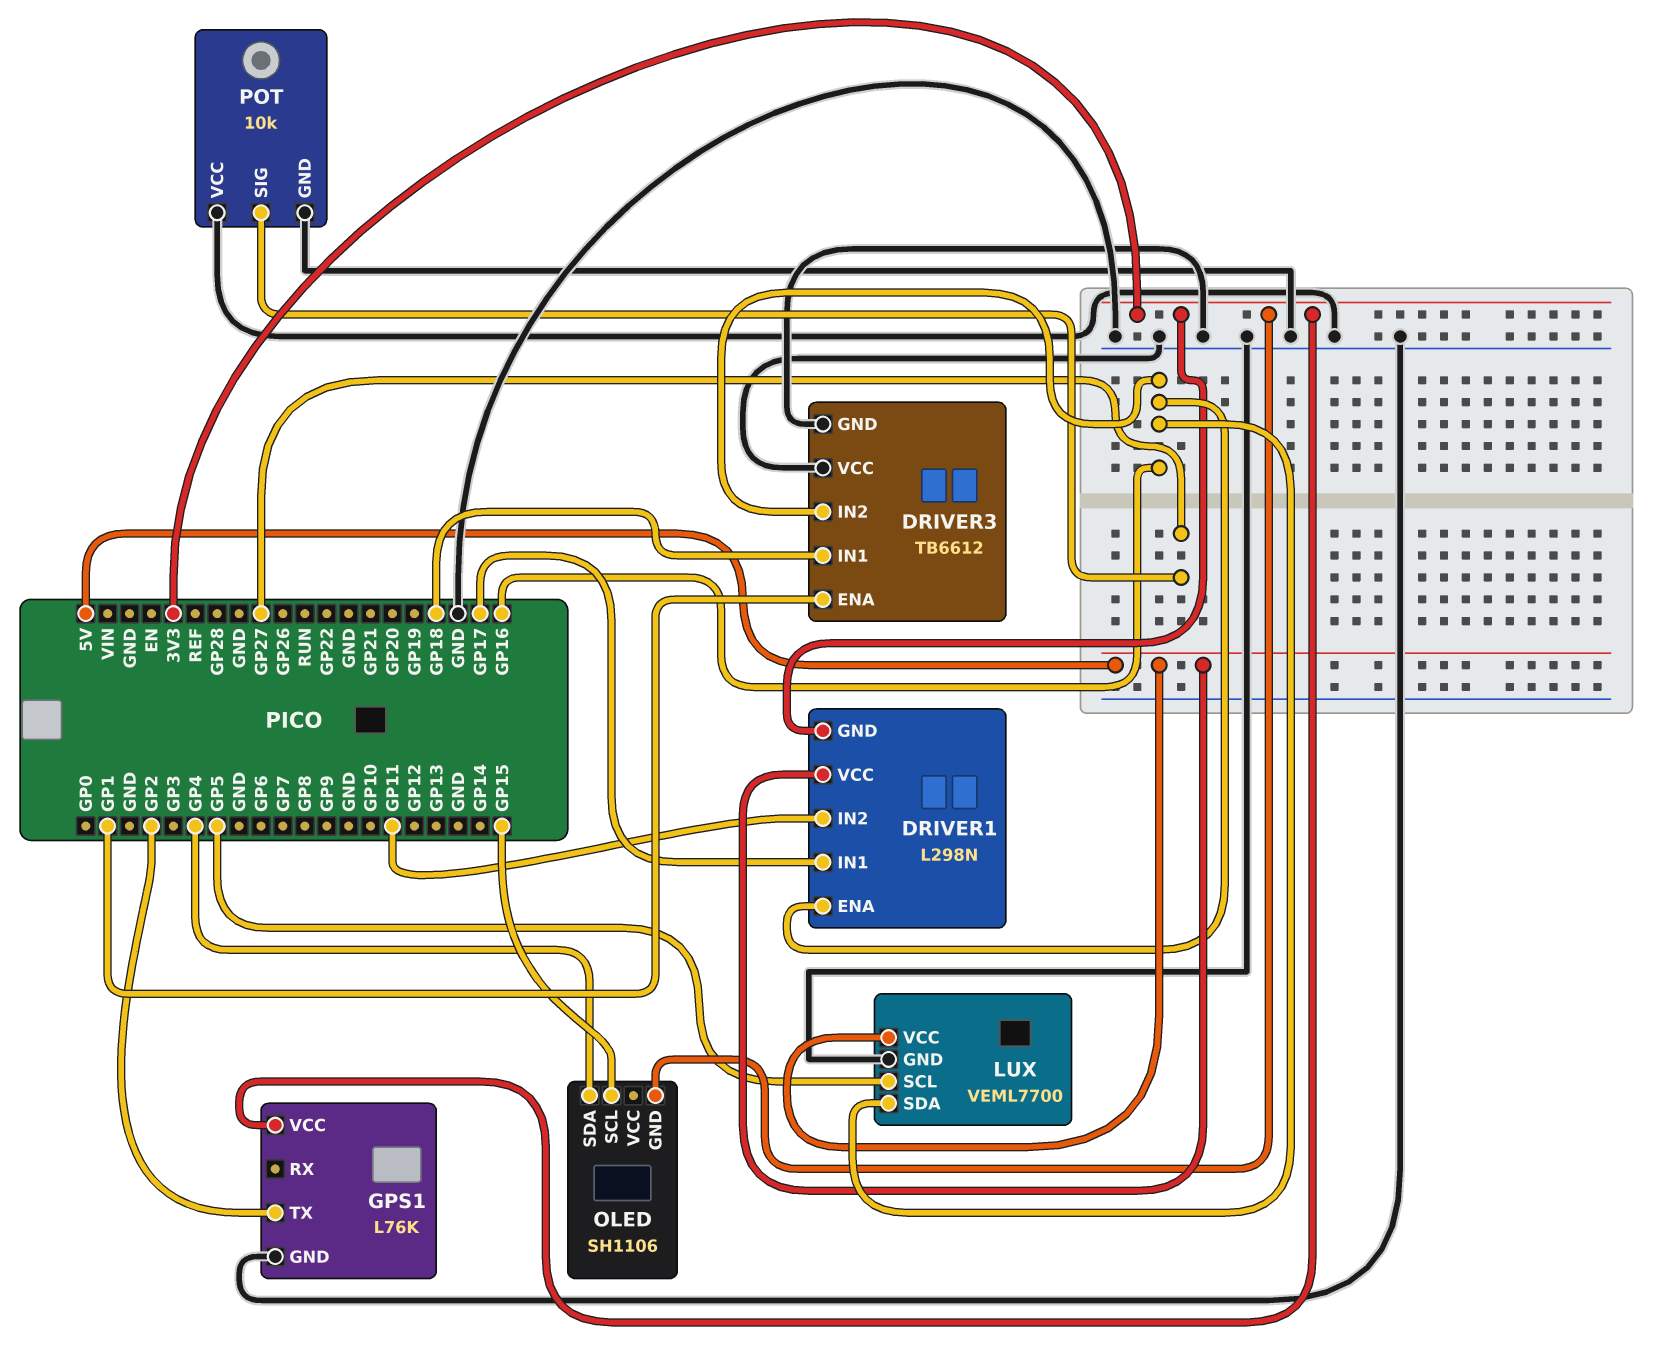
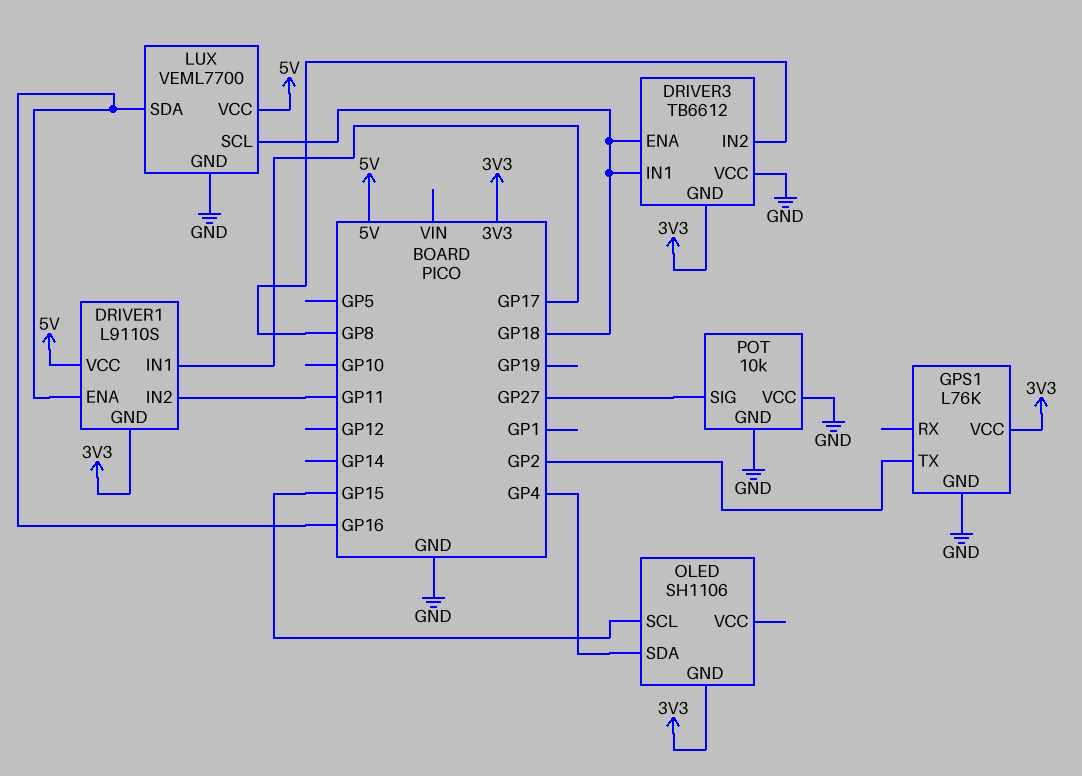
DRIVER1: L298N -> L9110S
DRIVER3 pin ENA: GP1 -> GP18
DRIVER3 pin GND: GND -> 3V3
DRIVER3 pin IN2: GP16 -> GP8
LUX pin SCL: GP5 -> GP18

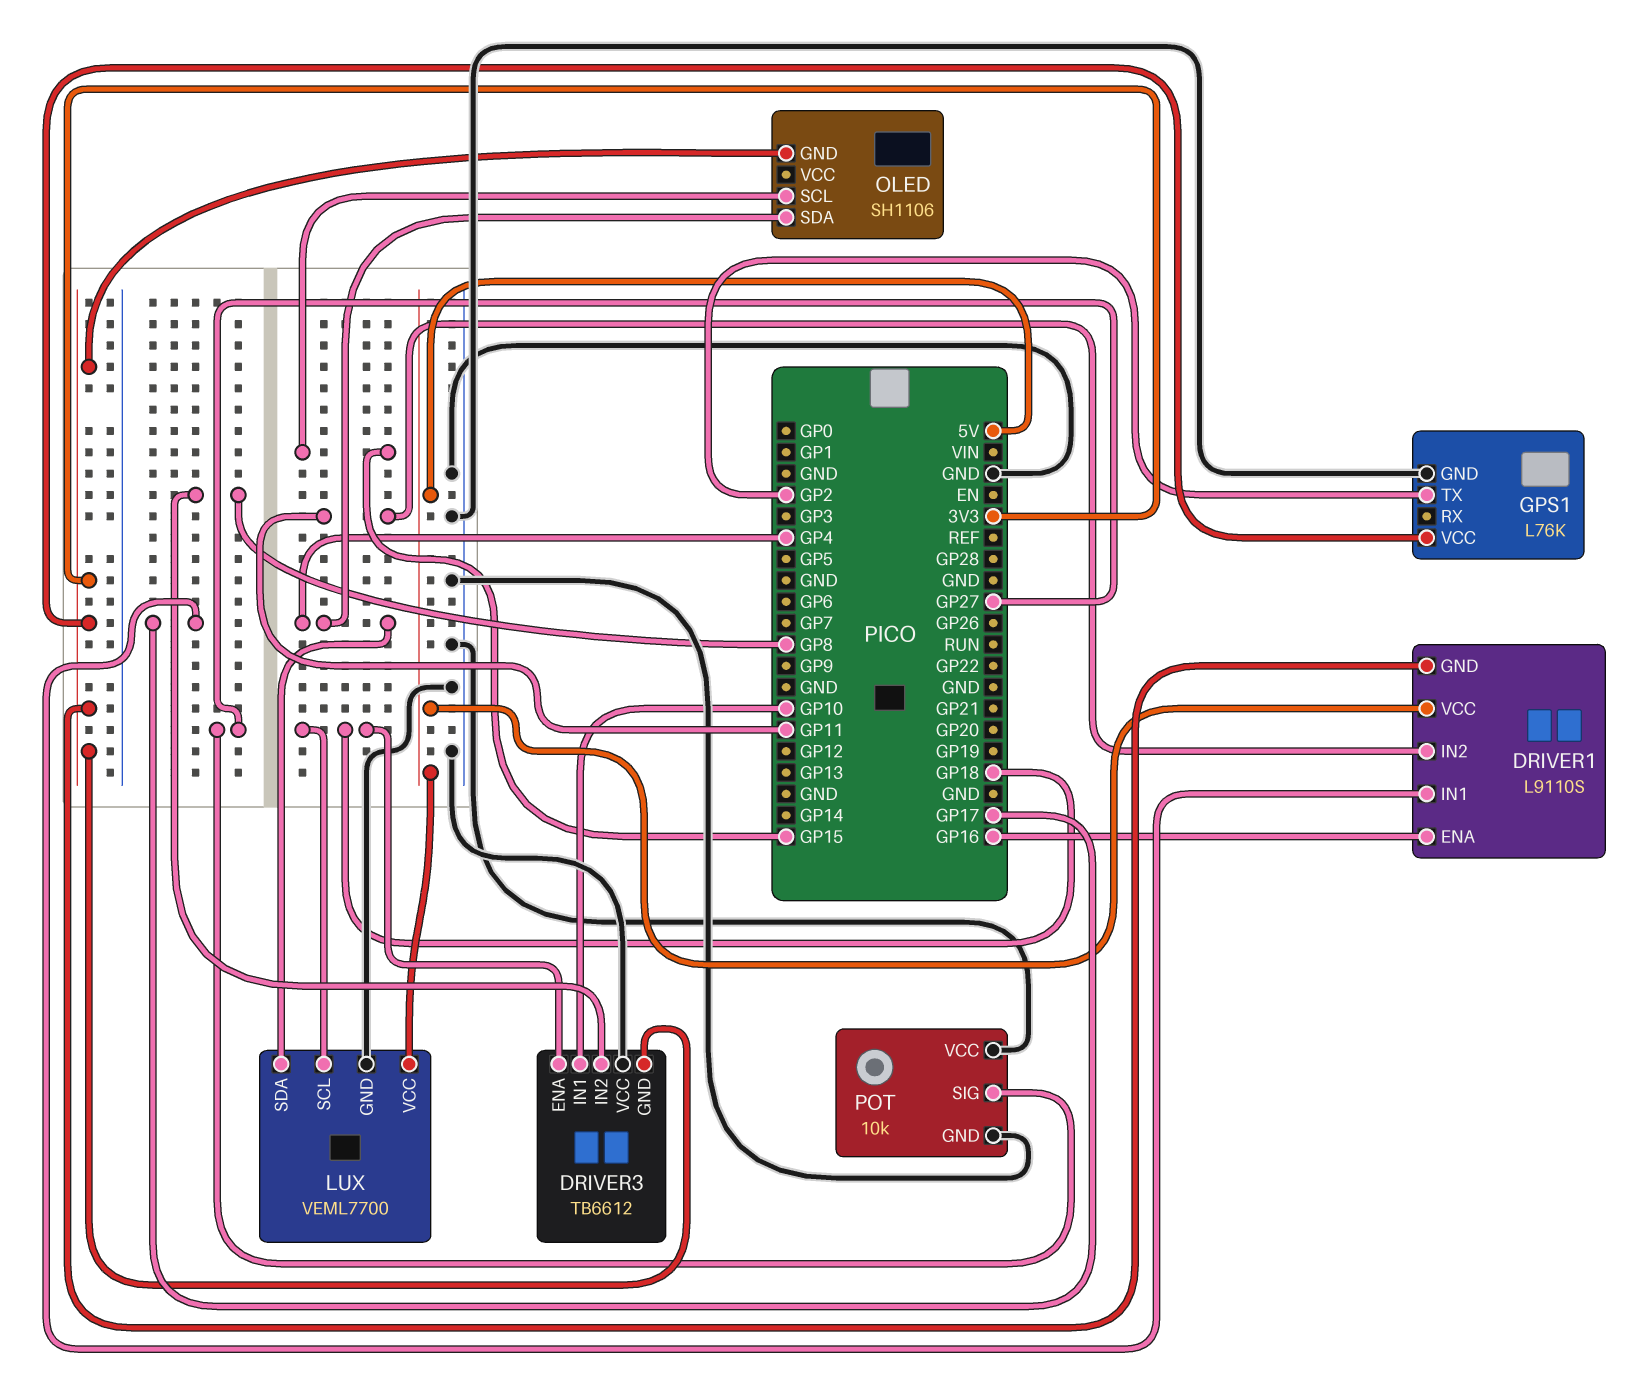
DRIVER3 pin IN1: GP18 -> GP10
LUX pin SDA: GP16 -> GP4

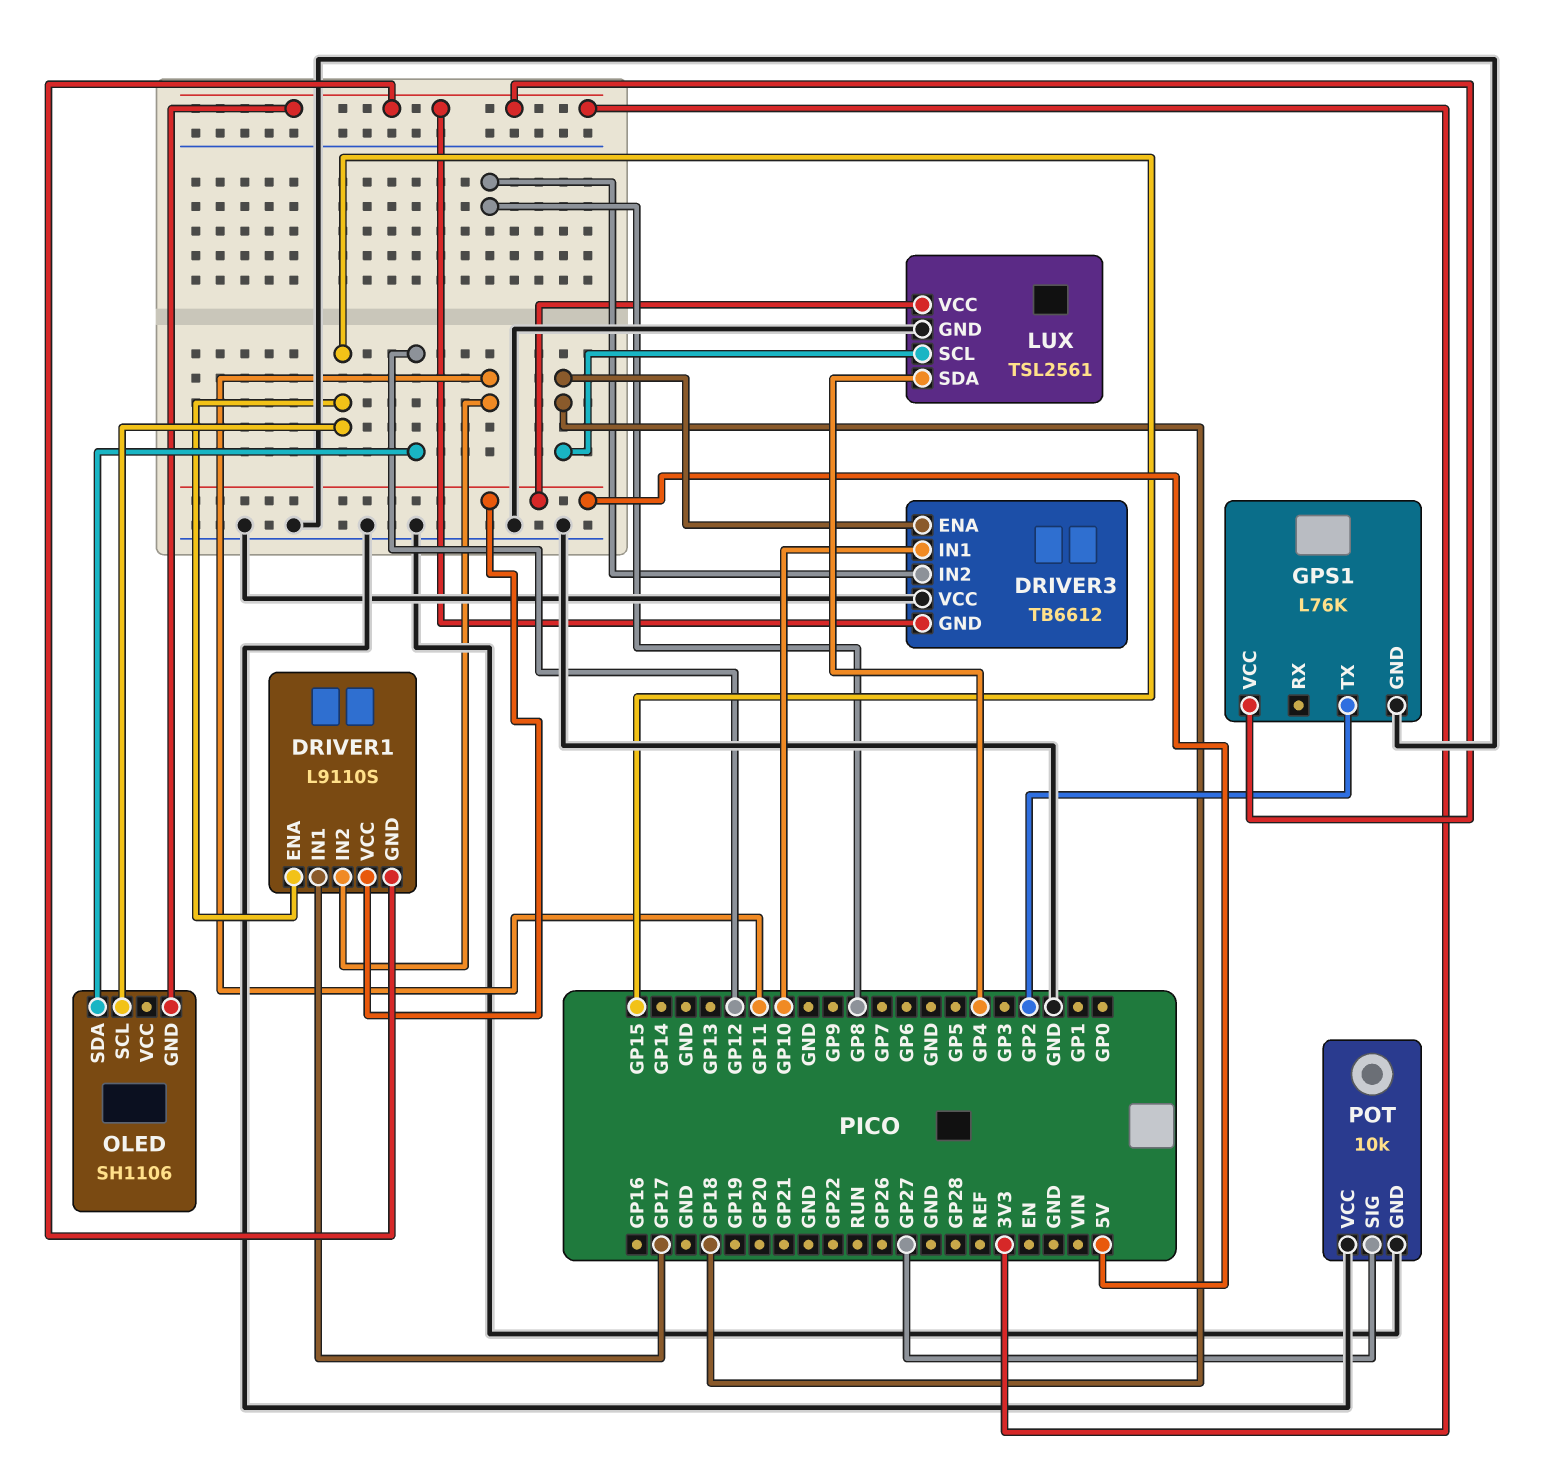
DRIVER1 pin ENA: GP16 -> GP15
LUX: VEML7700 -> TSL2561
OLED pin SDA: GP4 -> GP12

